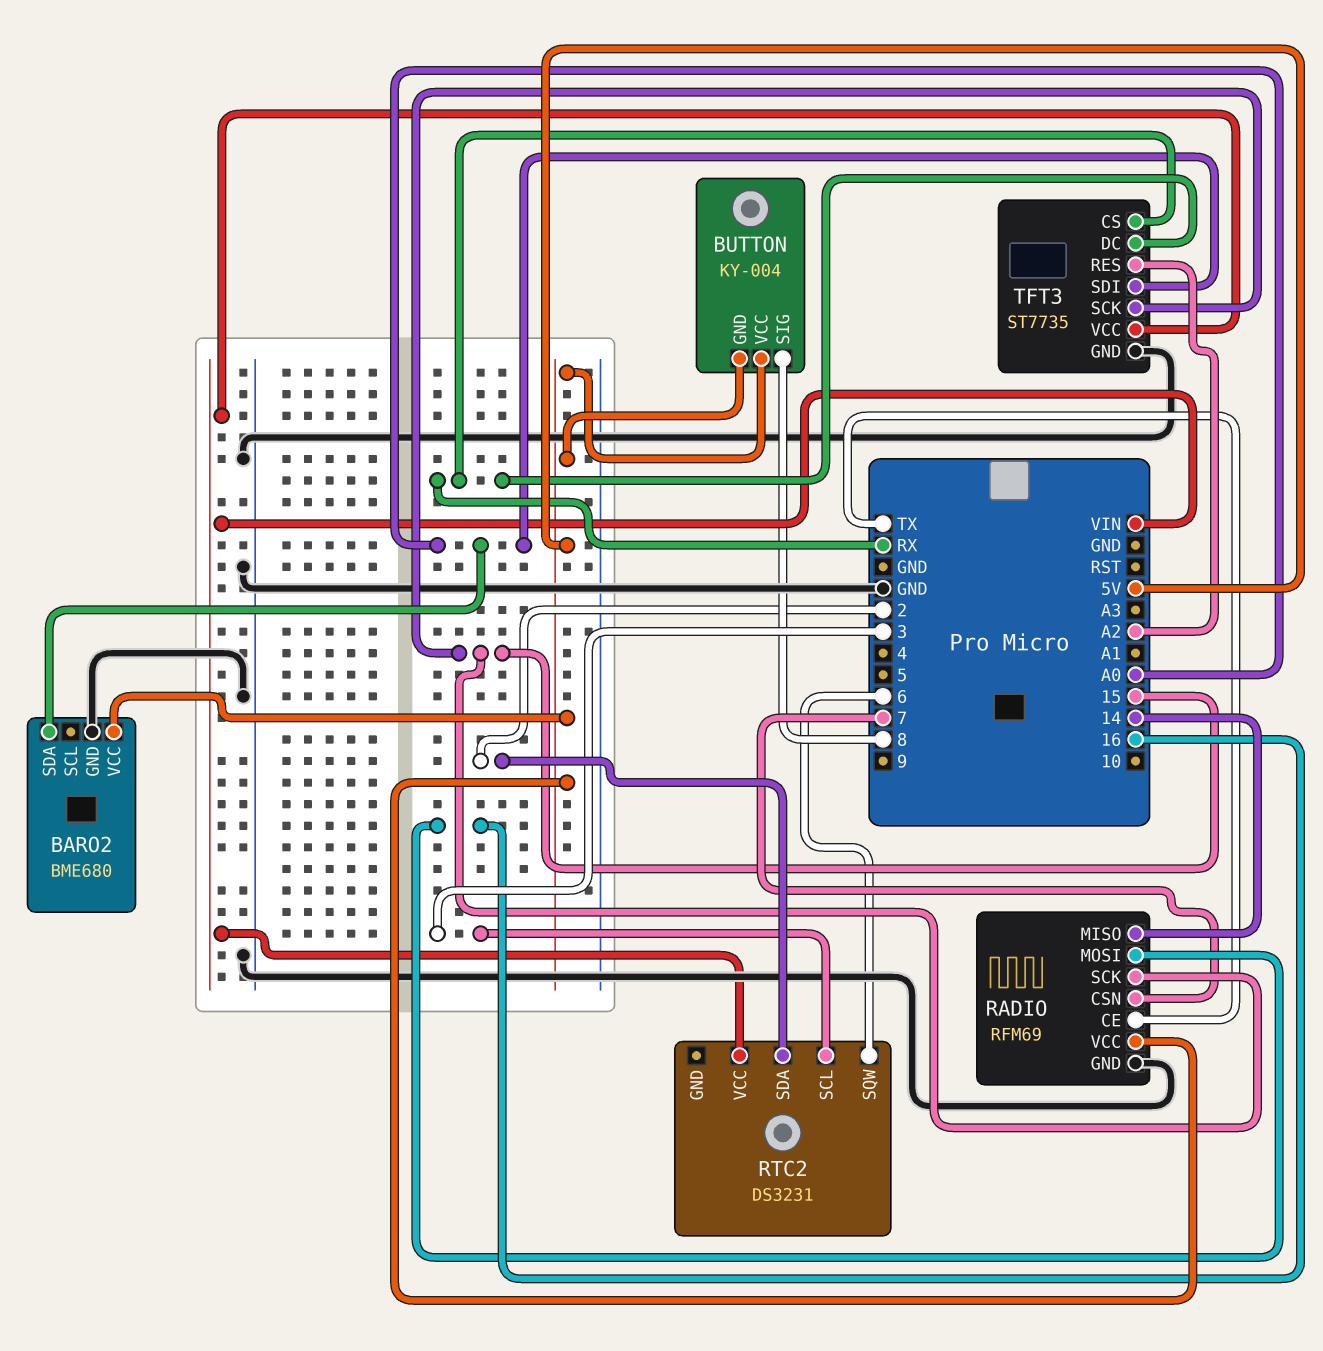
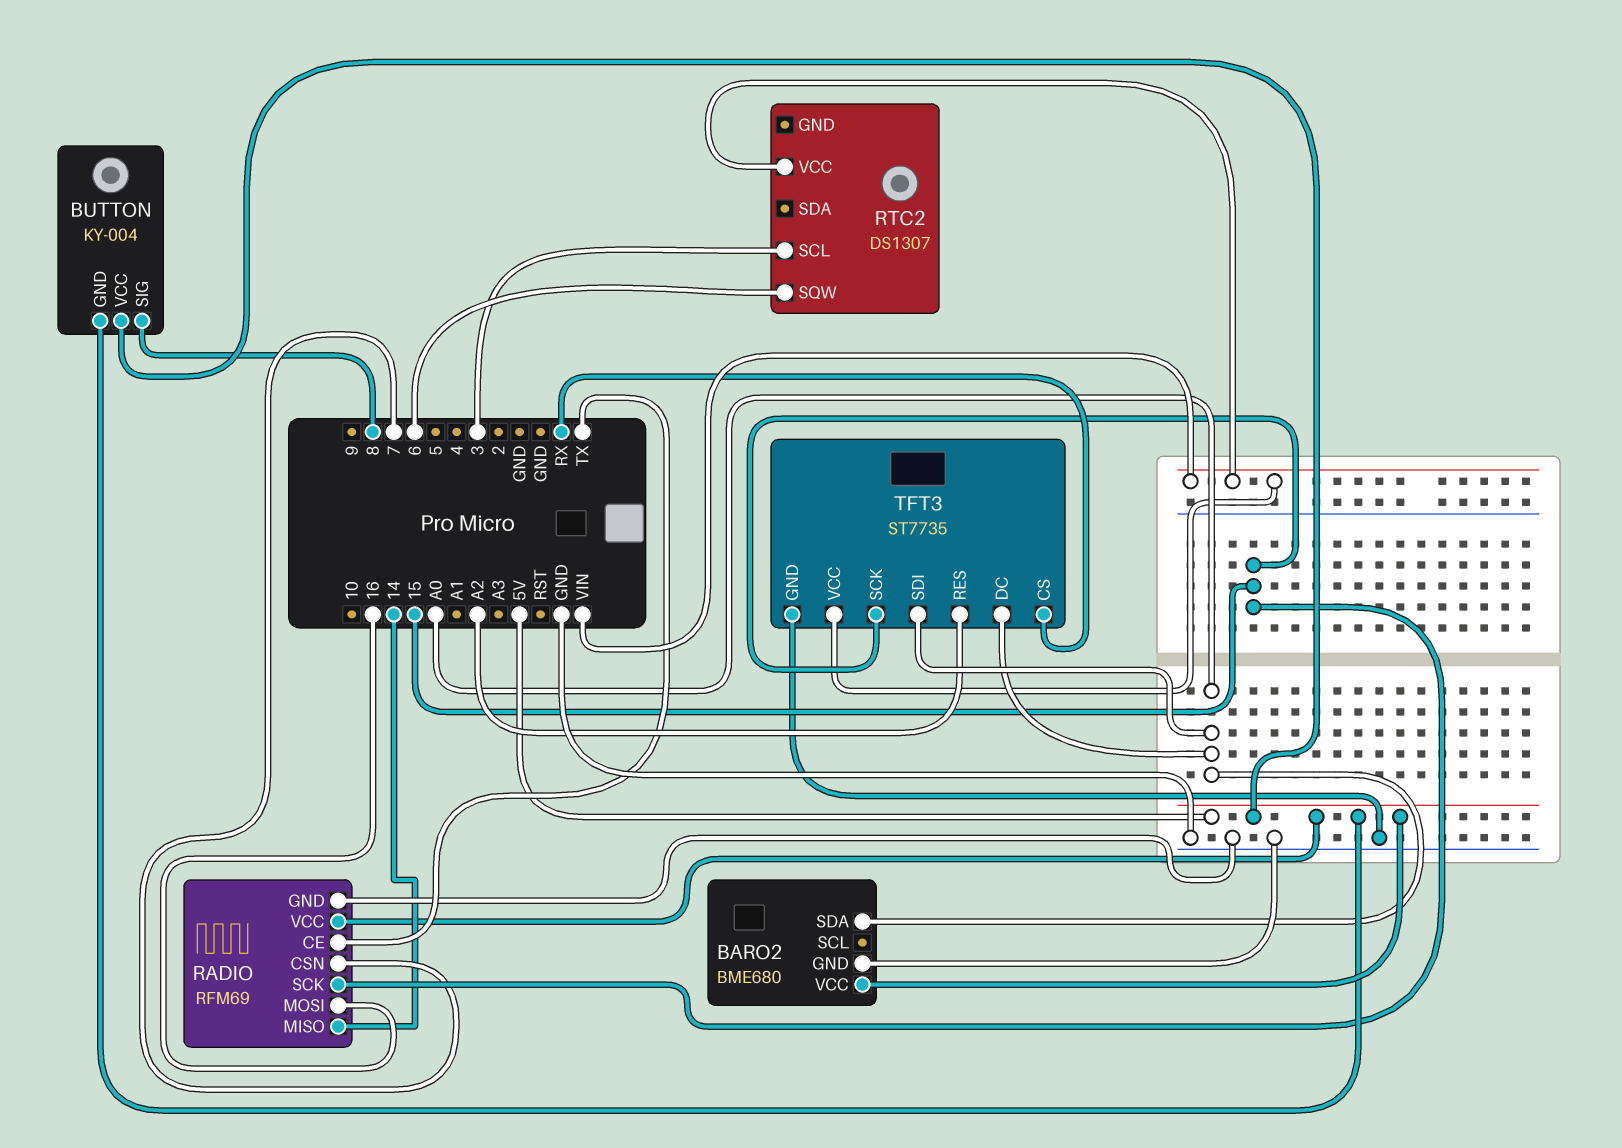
RTC2: DS3231 -> DS1307
RTC2 pin SDA: 2 -> none
TFT3 pin DC: RX -> A0

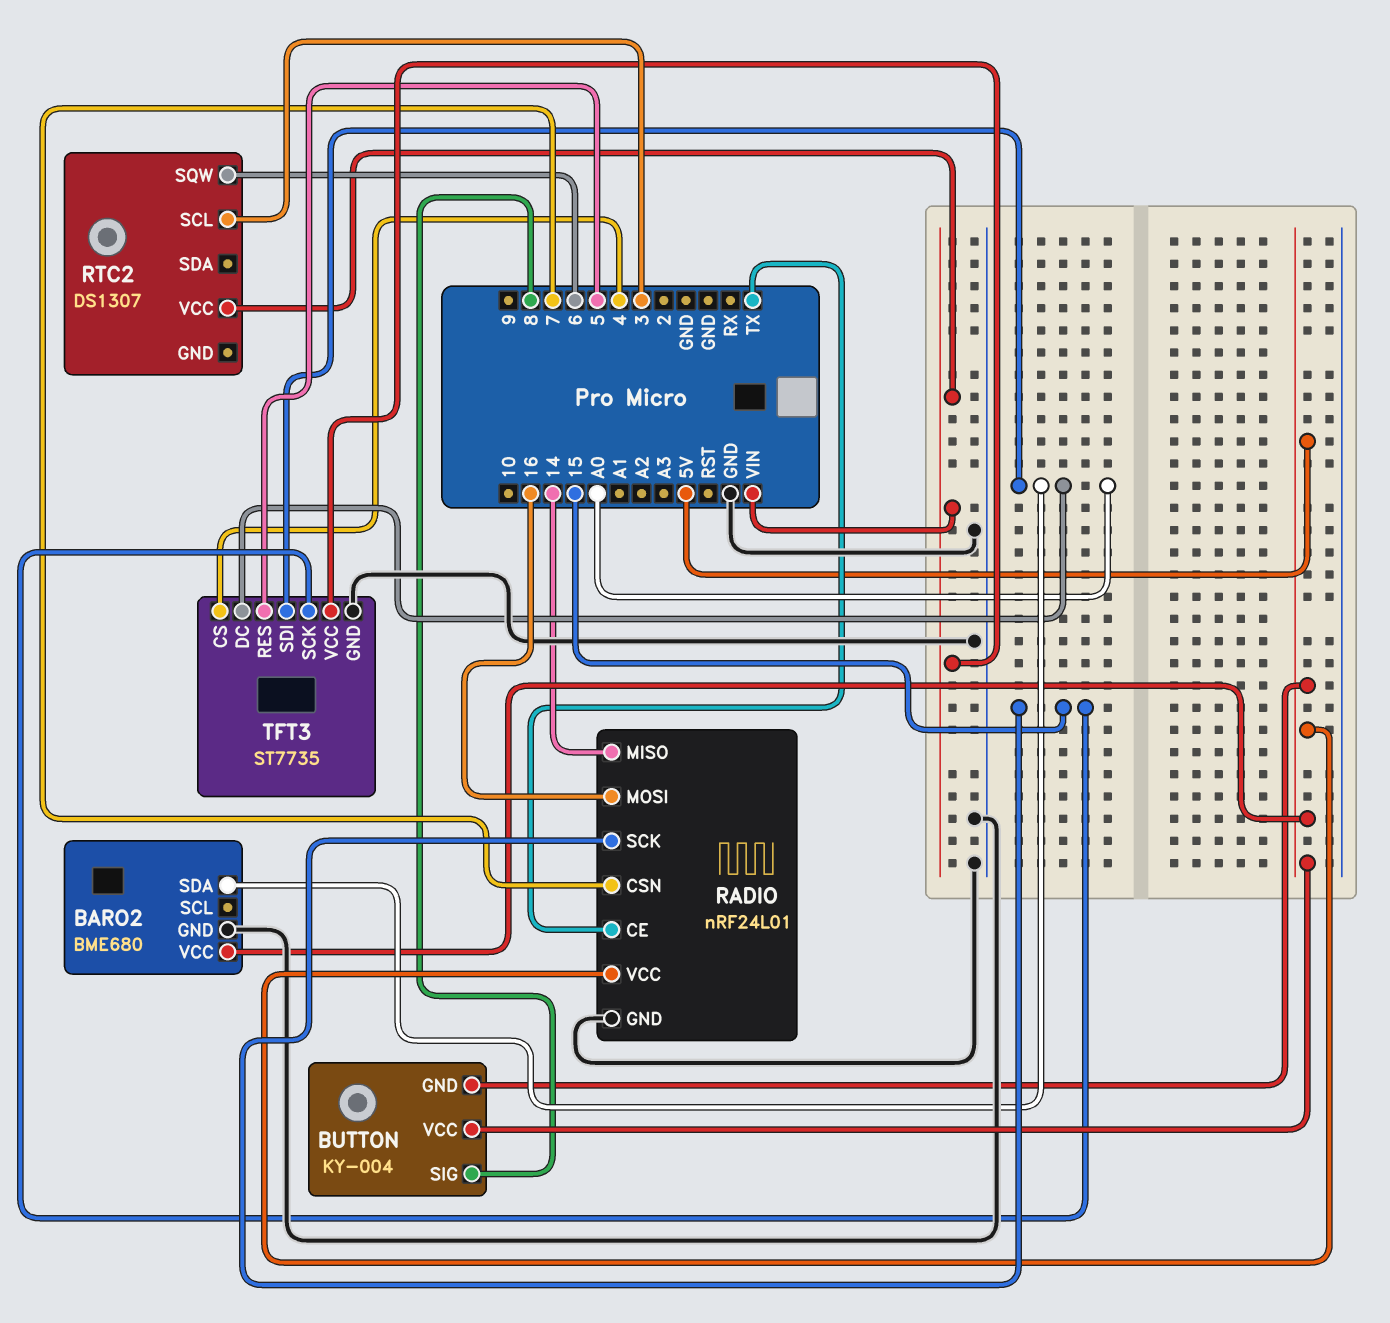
RADIO: RFM69 -> nRF24L01
TFT3 pin CS: RX -> 4
TFT3 pin RES: A2 -> 5

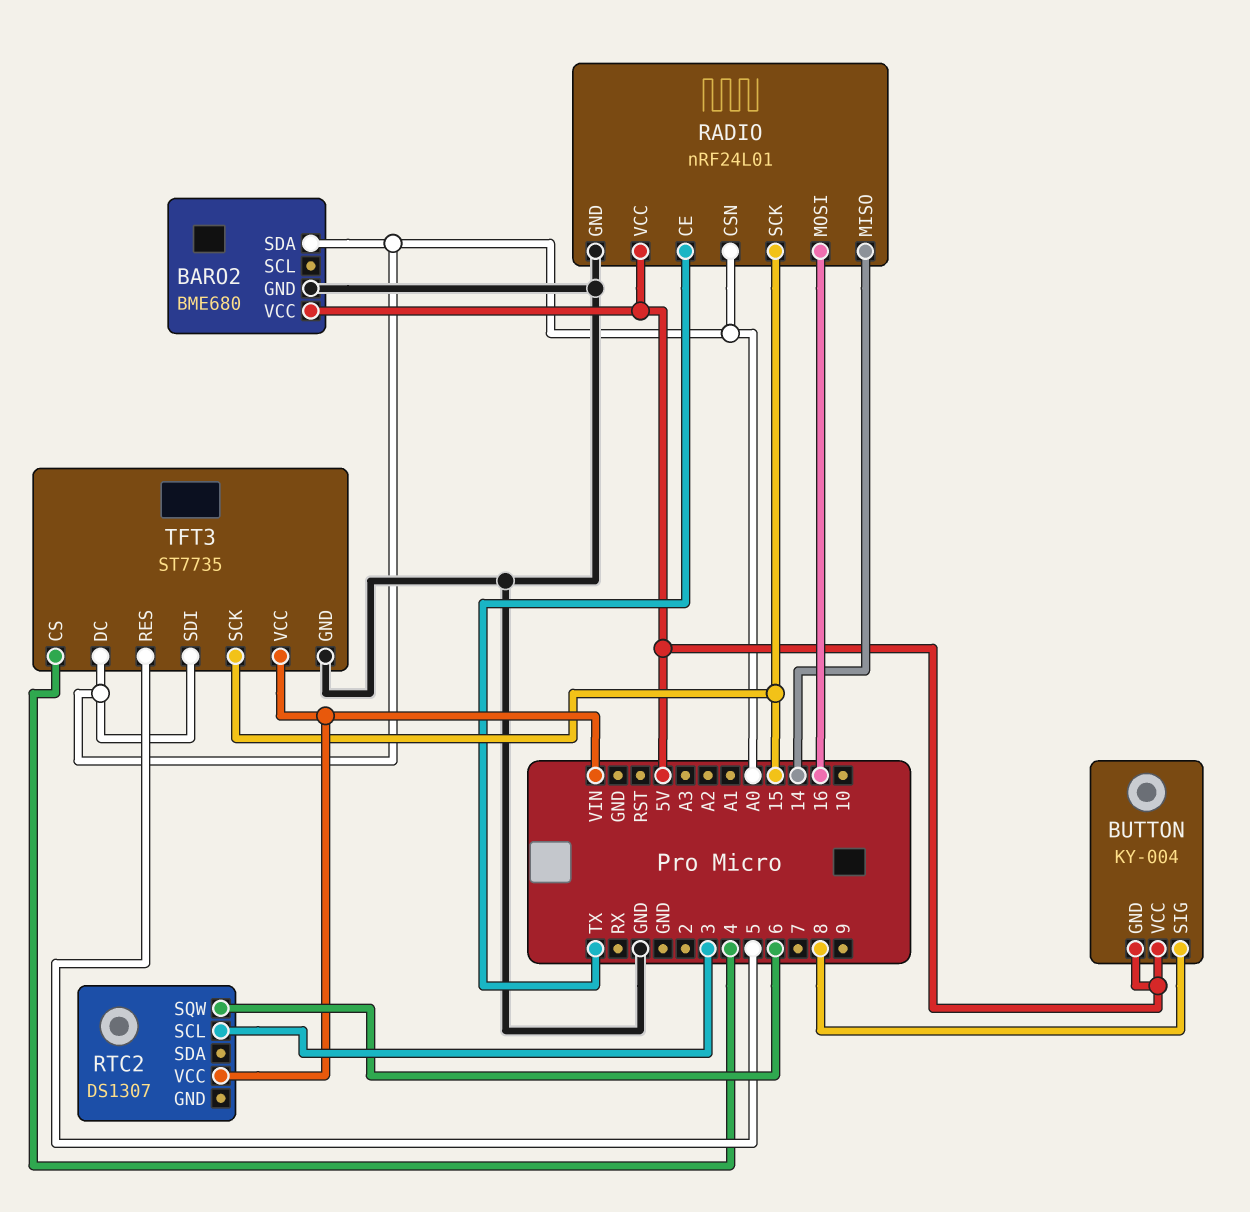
RADIO pin CSN: 7 -> A0

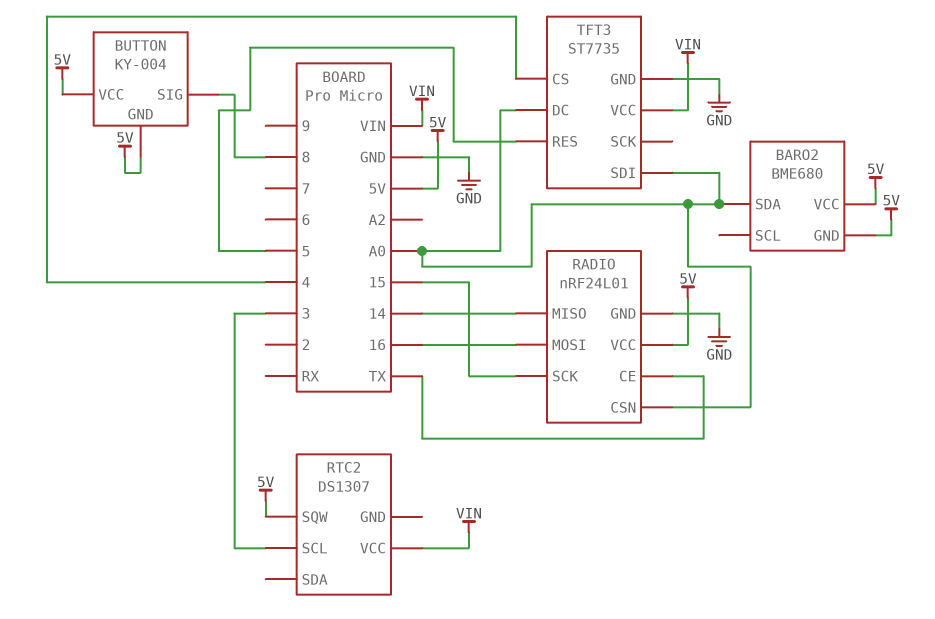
BARO2 pin GND: GND -> 5V
RTC2 pin SQW: 6 -> 5V
TFT3 pin SCK: 15 -> none

